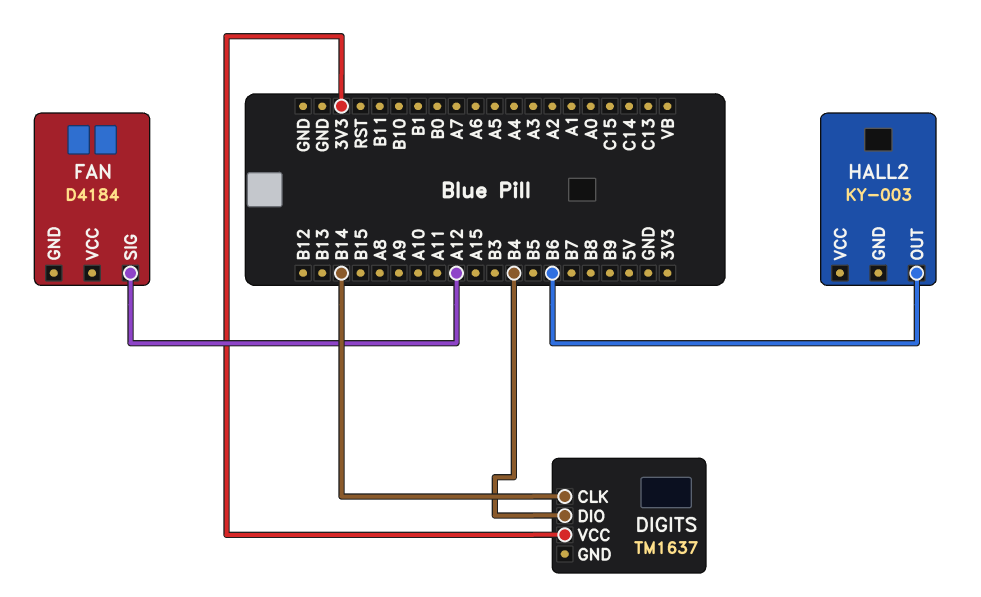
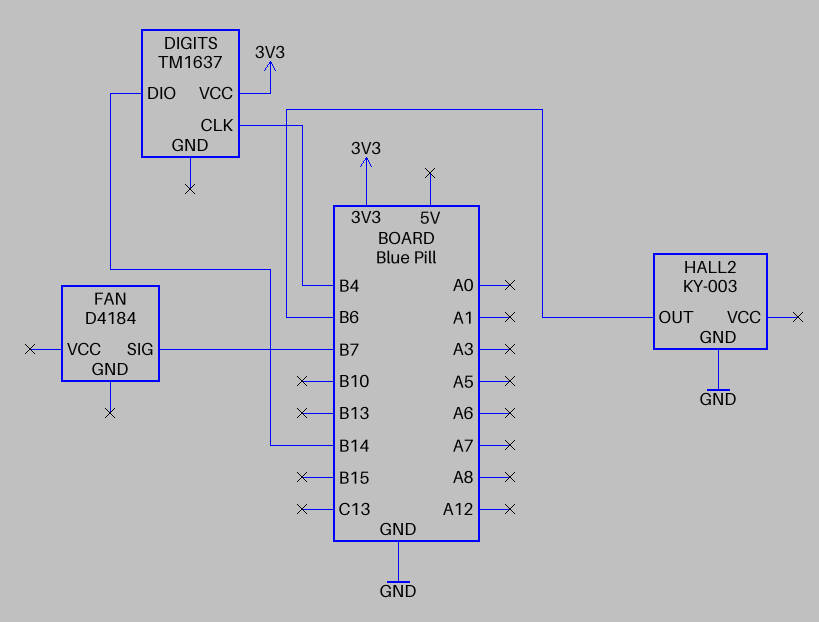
DIGITS pin CLK: B14 -> B4
DIGITS pin DIO: B4 -> B14
FAN pin SIG: A12 -> B7
HALL2 pin GND: none -> GND

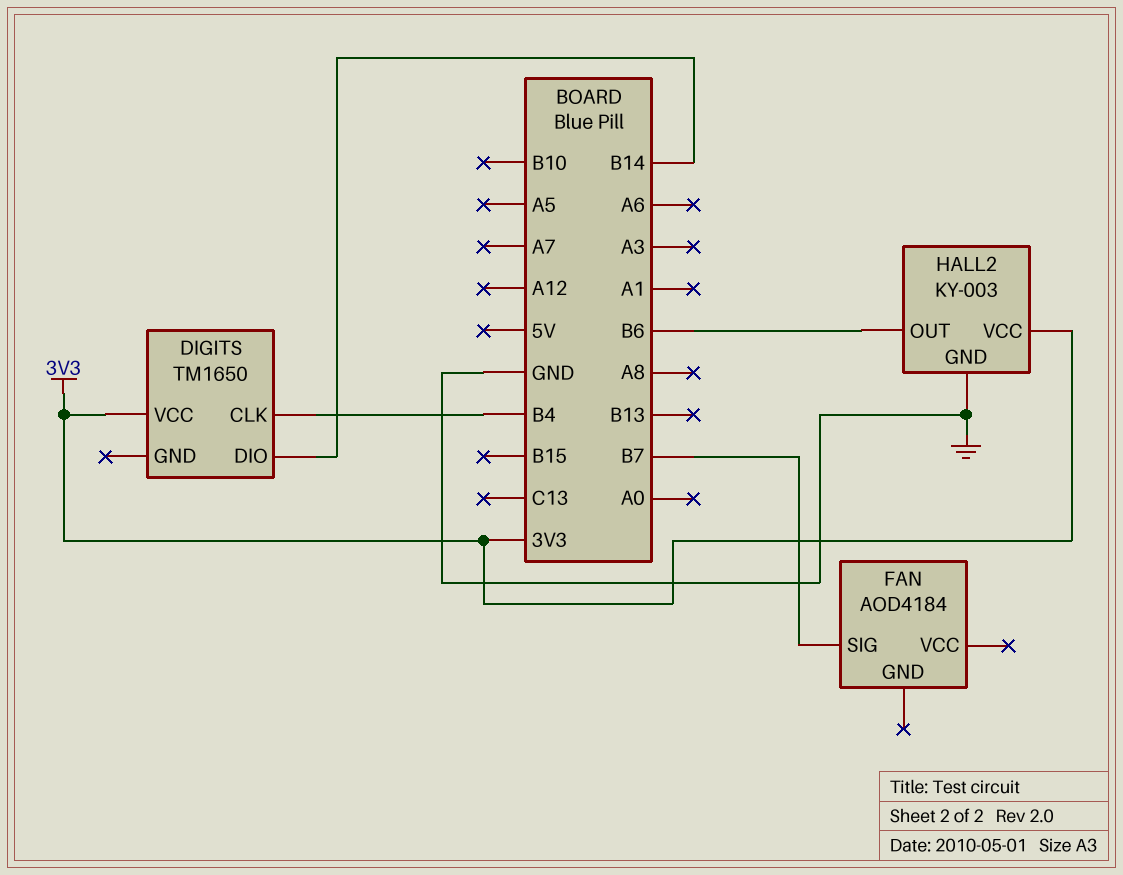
DIGITS: TM1637 -> TM1650
FAN: D4184 -> AOD4184
HALL2 pin VCC: none -> 3V3

